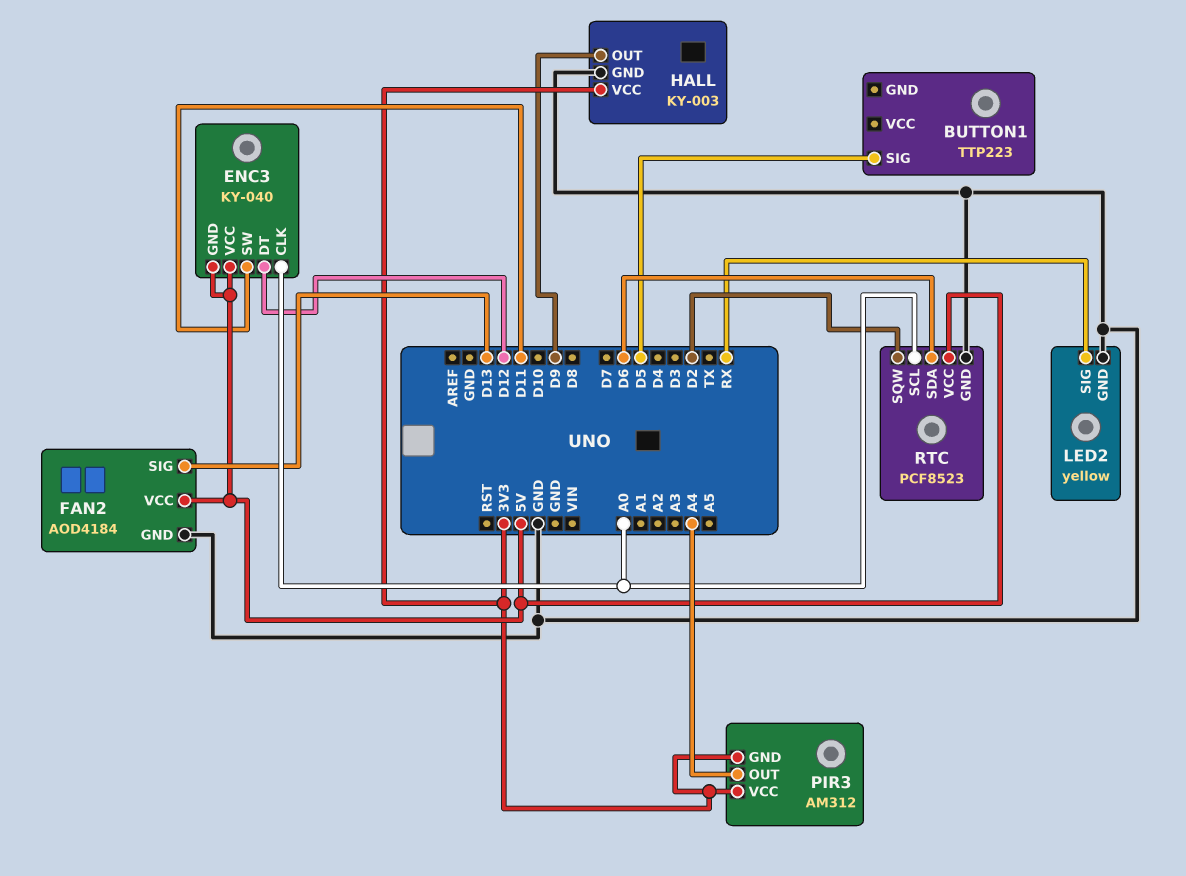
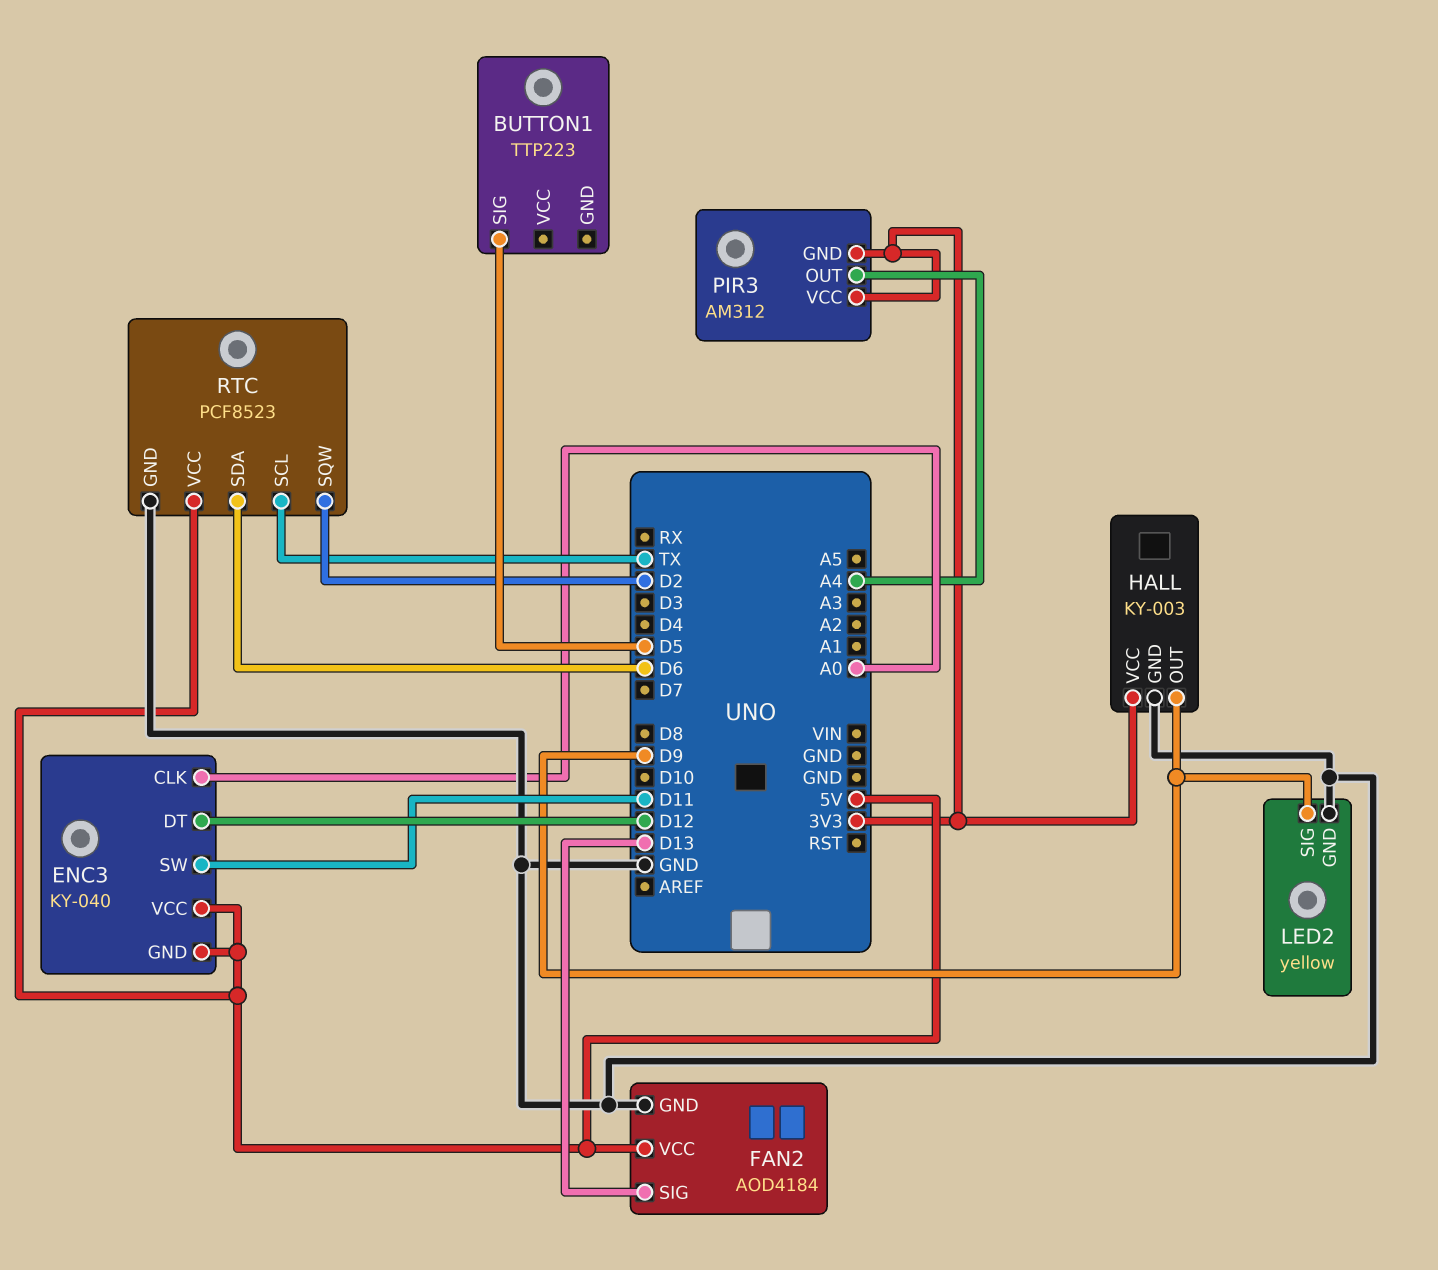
LED2 pin SIG: RX -> D9
RTC pin SCL: A0 -> TX

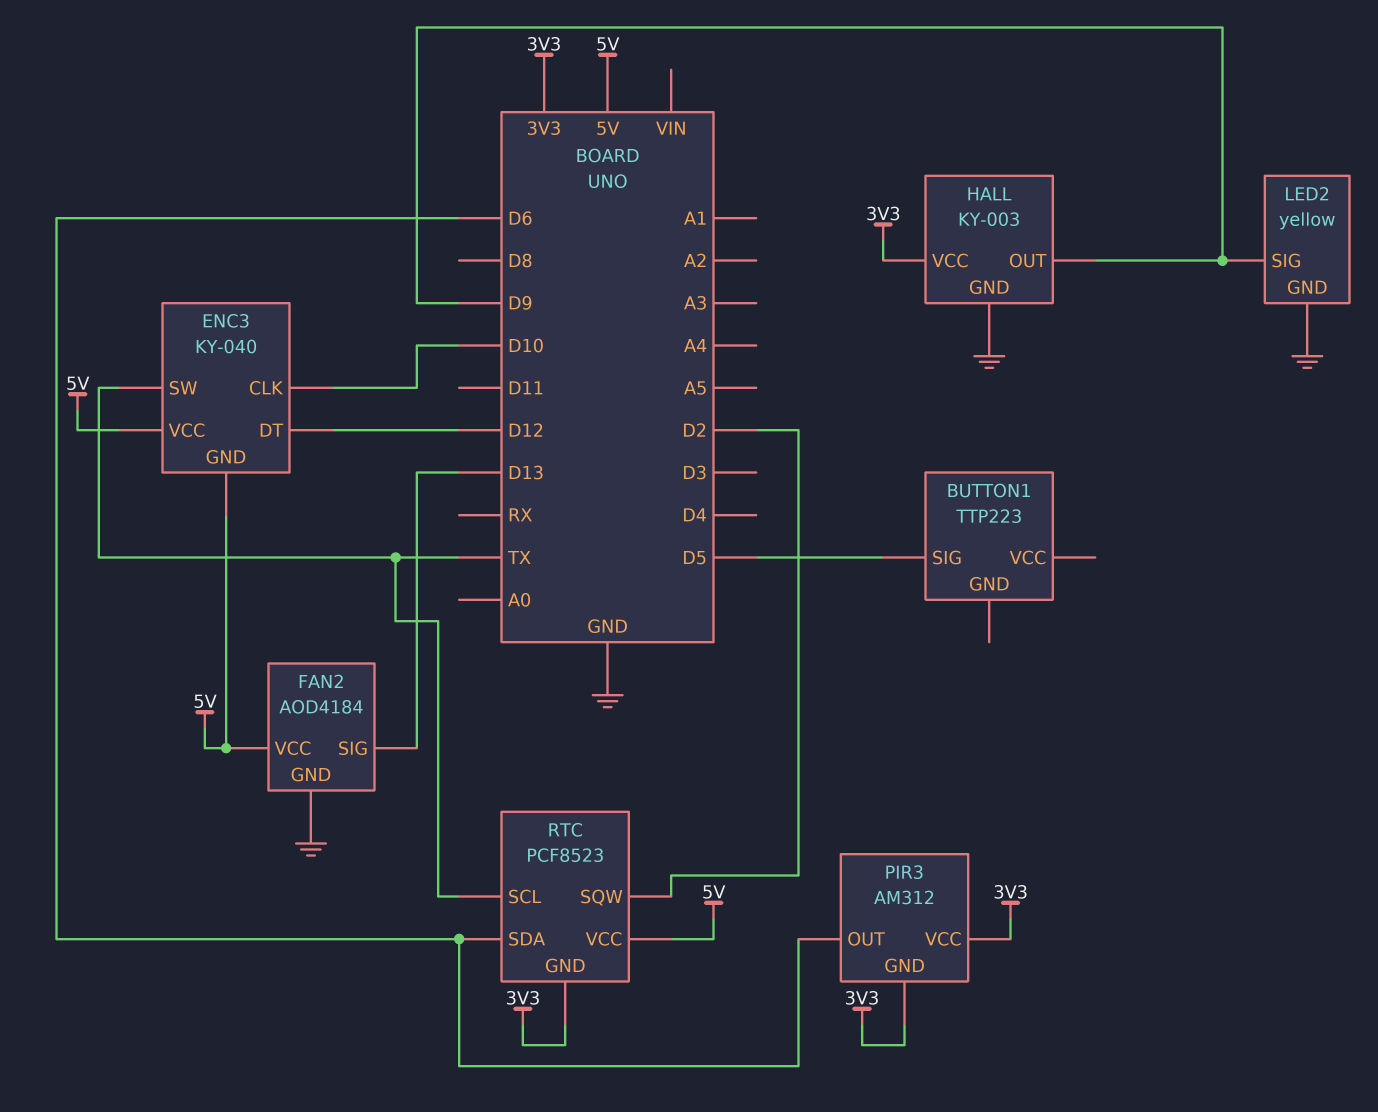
ENC3 pin CLK: A0 -> D10
ENC3 pin SW: D11 -> TX
PIR3 pin OUT: A4 -> D6
RTC pin GND: GND -> 3V3

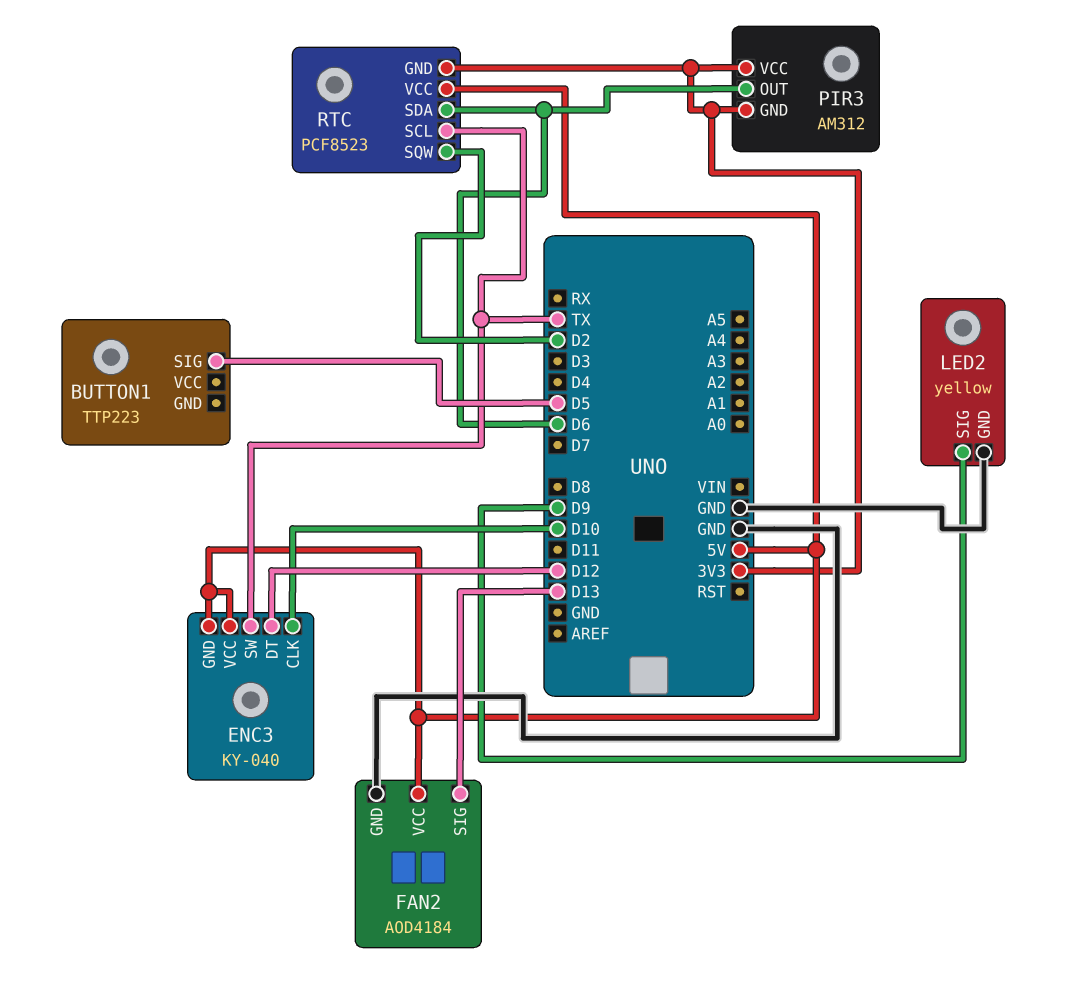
HALL: KY-003 -> none
HALL pin GND: GND -> none
HALL pin OUT: D9 -> none
HALL pin VCC: 3V3 -> none

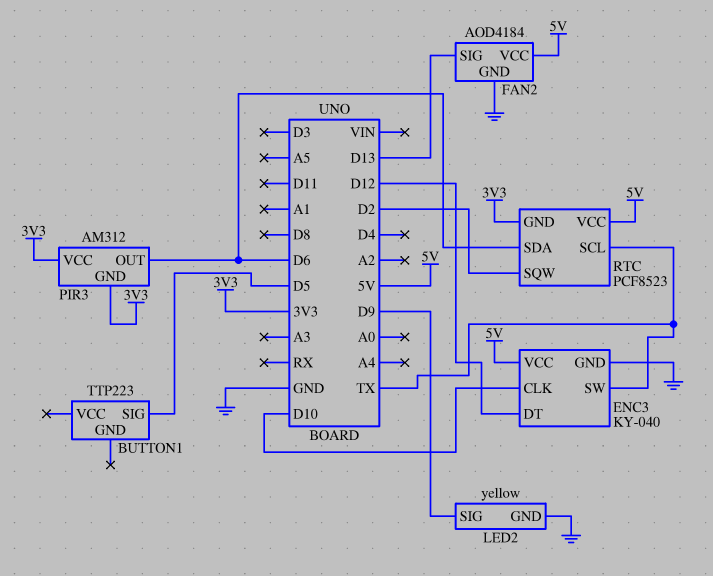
ENC3 pin GND: 5V -> GND

